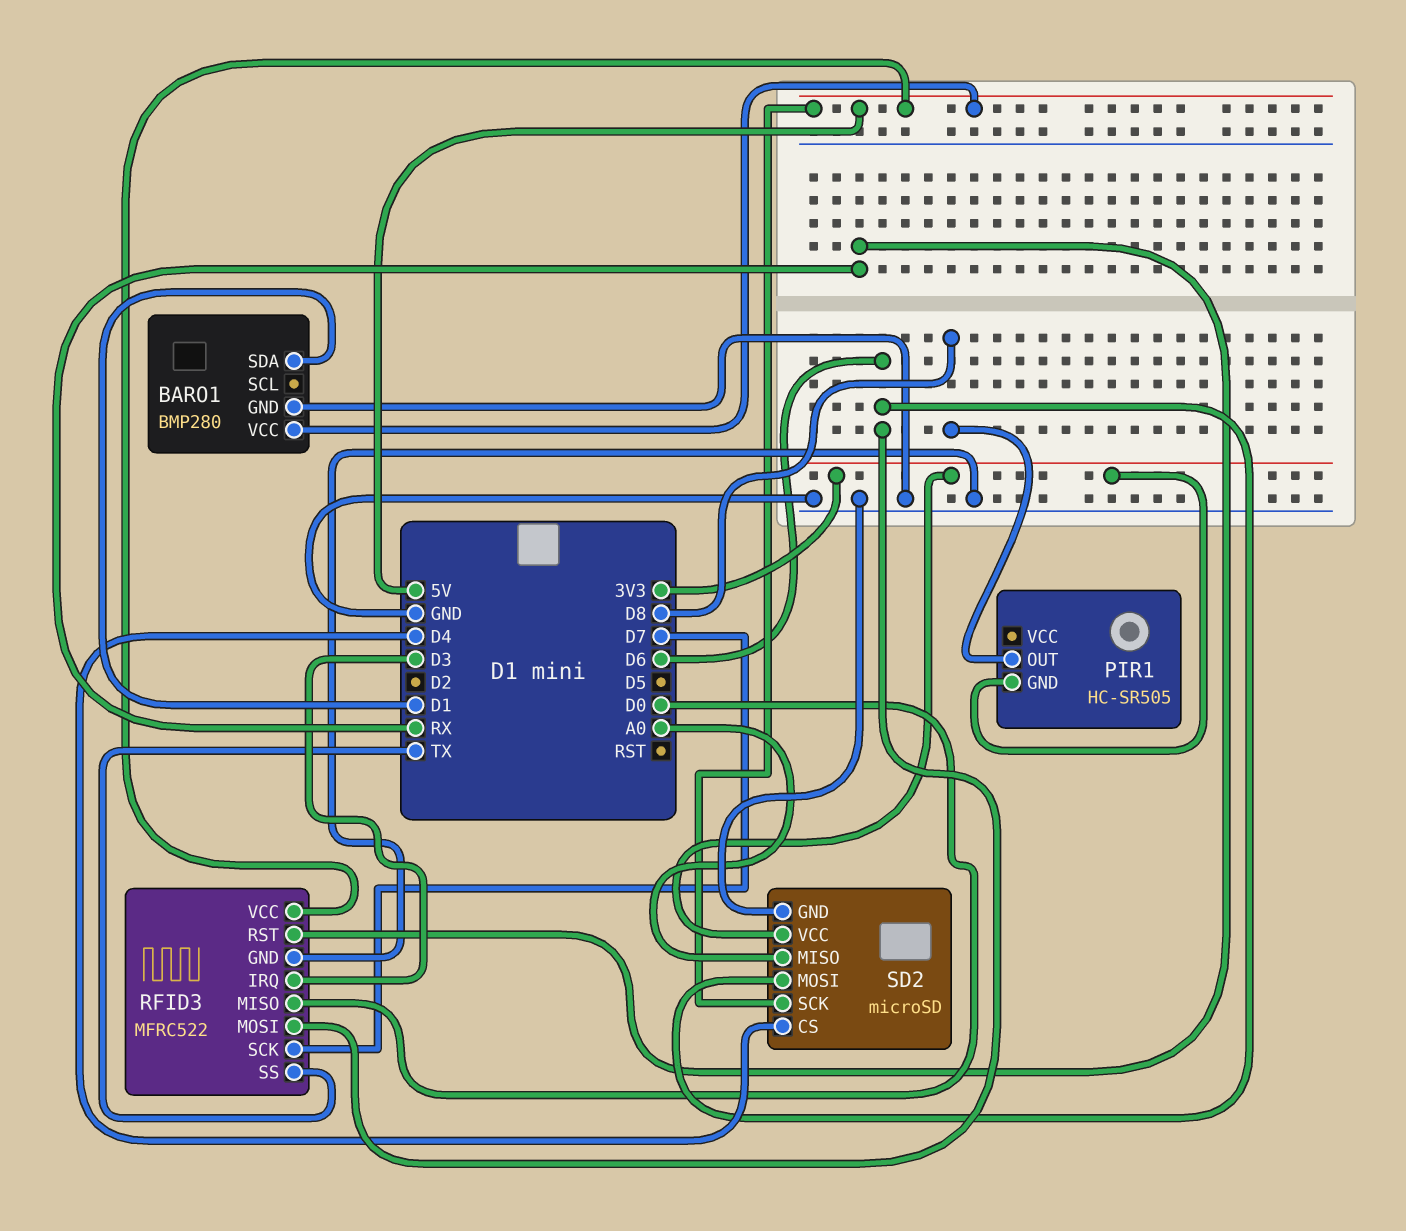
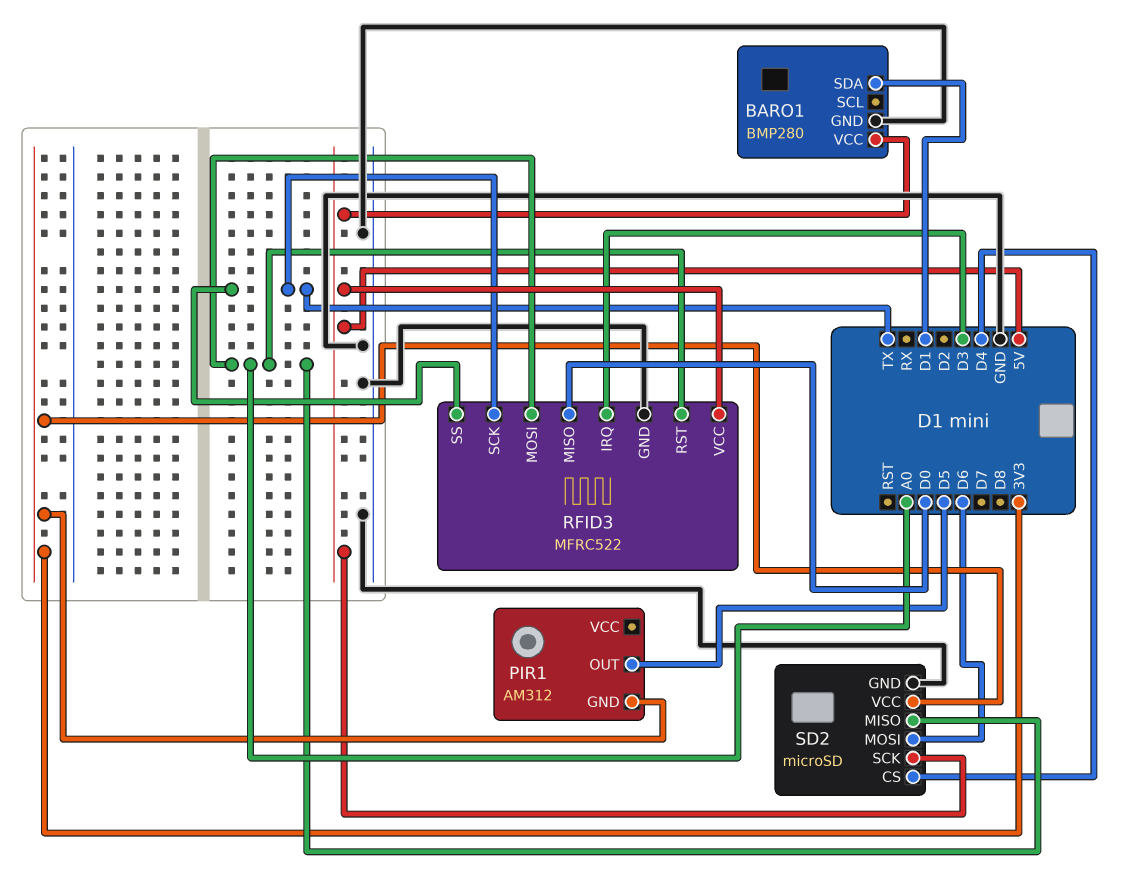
PIR1: HC-SR505 -> AM312
PIR1 pin OUT: D8 -> D5
RFID3 pin MOSI: D6 -> A0
RFID3 pin RST: RX -> A0
RFID3 pin SCK: D7 -> TX

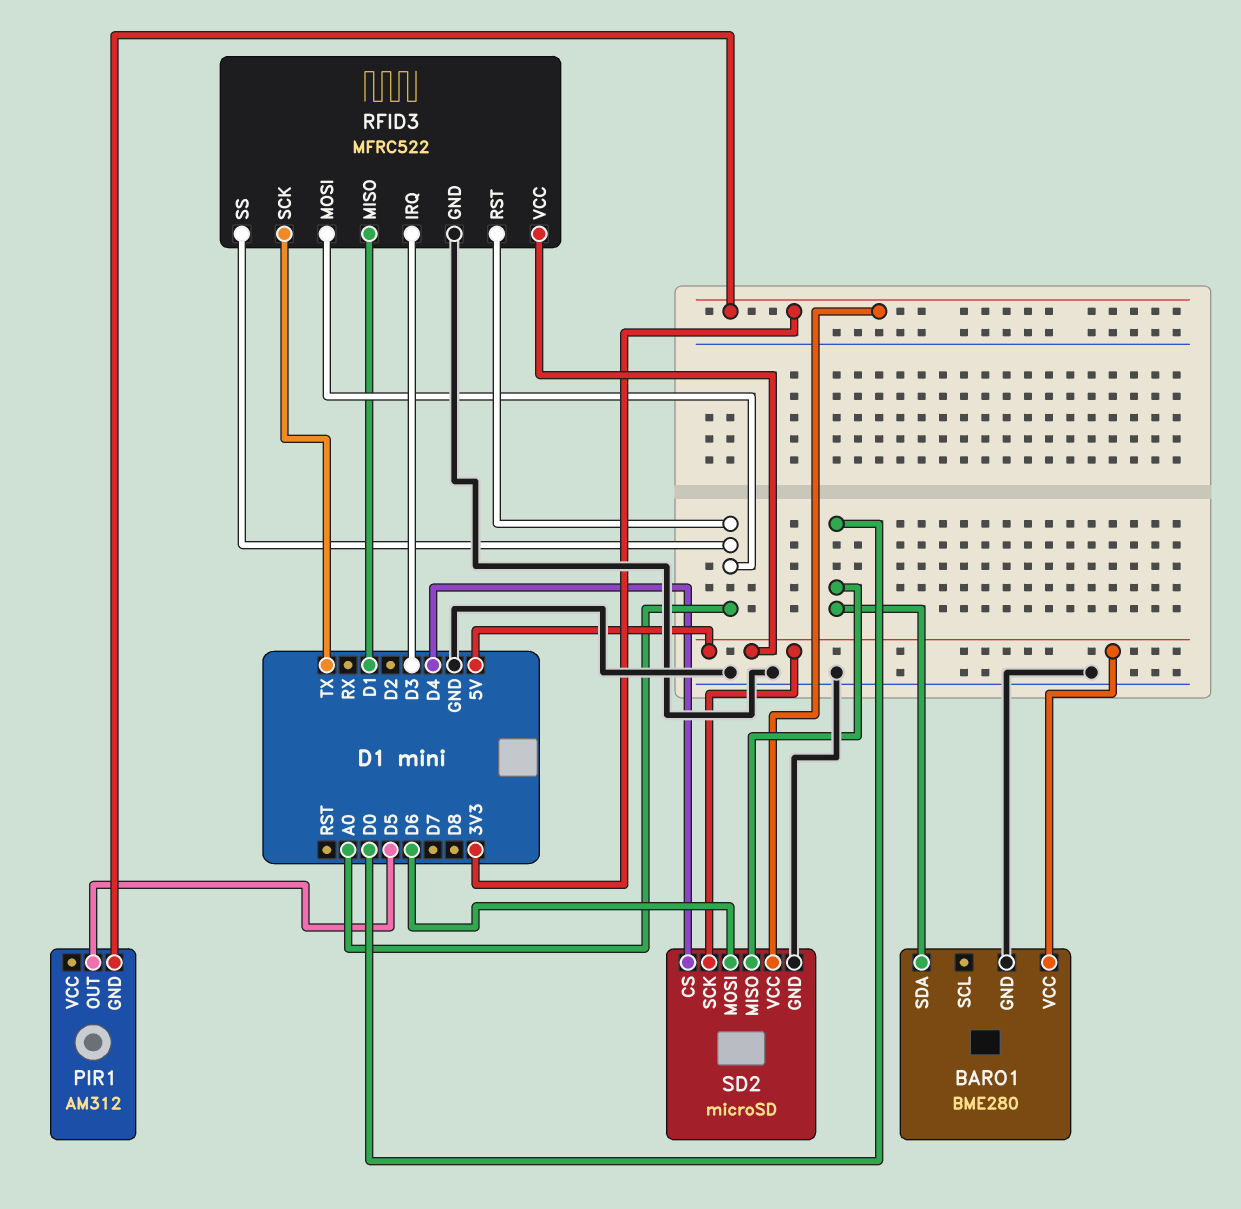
BARO1: BMP280 -> BME280
BARO1 pin SDA: D1 -> D0
RFID3 pin MISO: D0 -> D1
RFID3 pin SS: TX -> A0
SD2 pin MISO: A0 -> D0

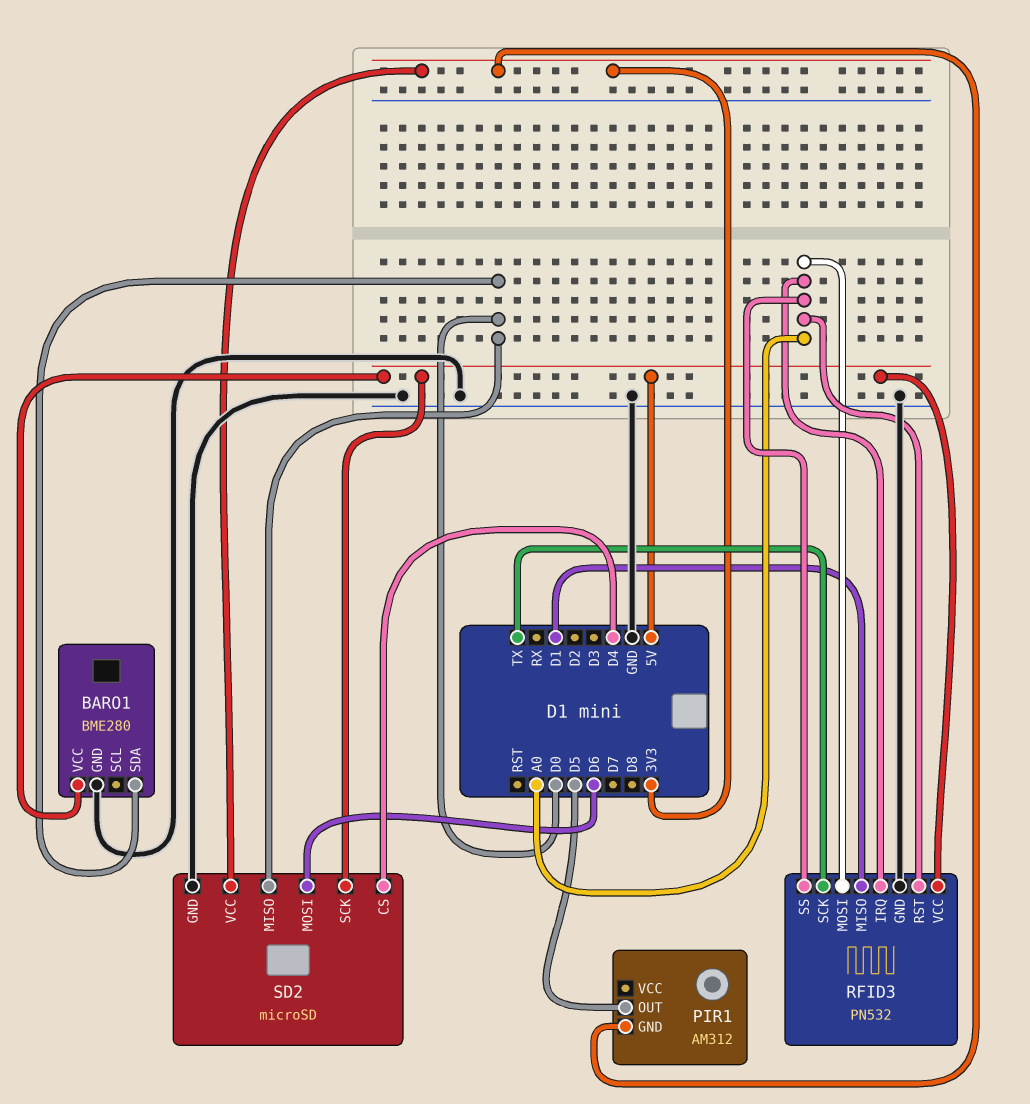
RFID3: MFRC522 -> PN532
RFID3 pin IRQ: D3 -> A0

